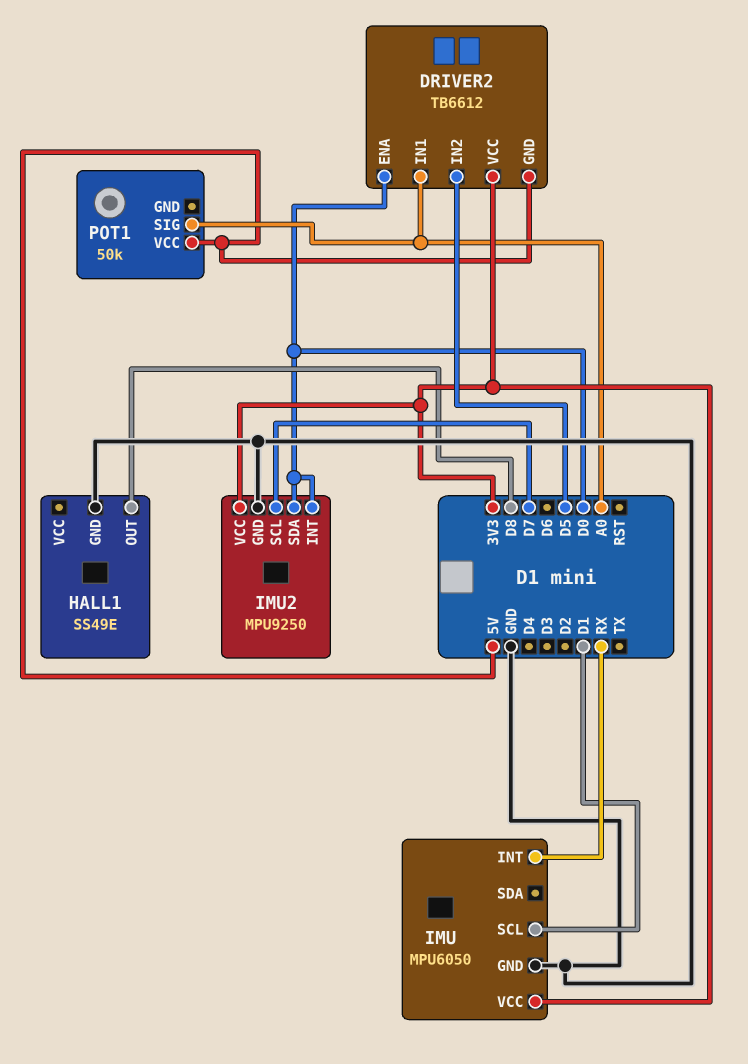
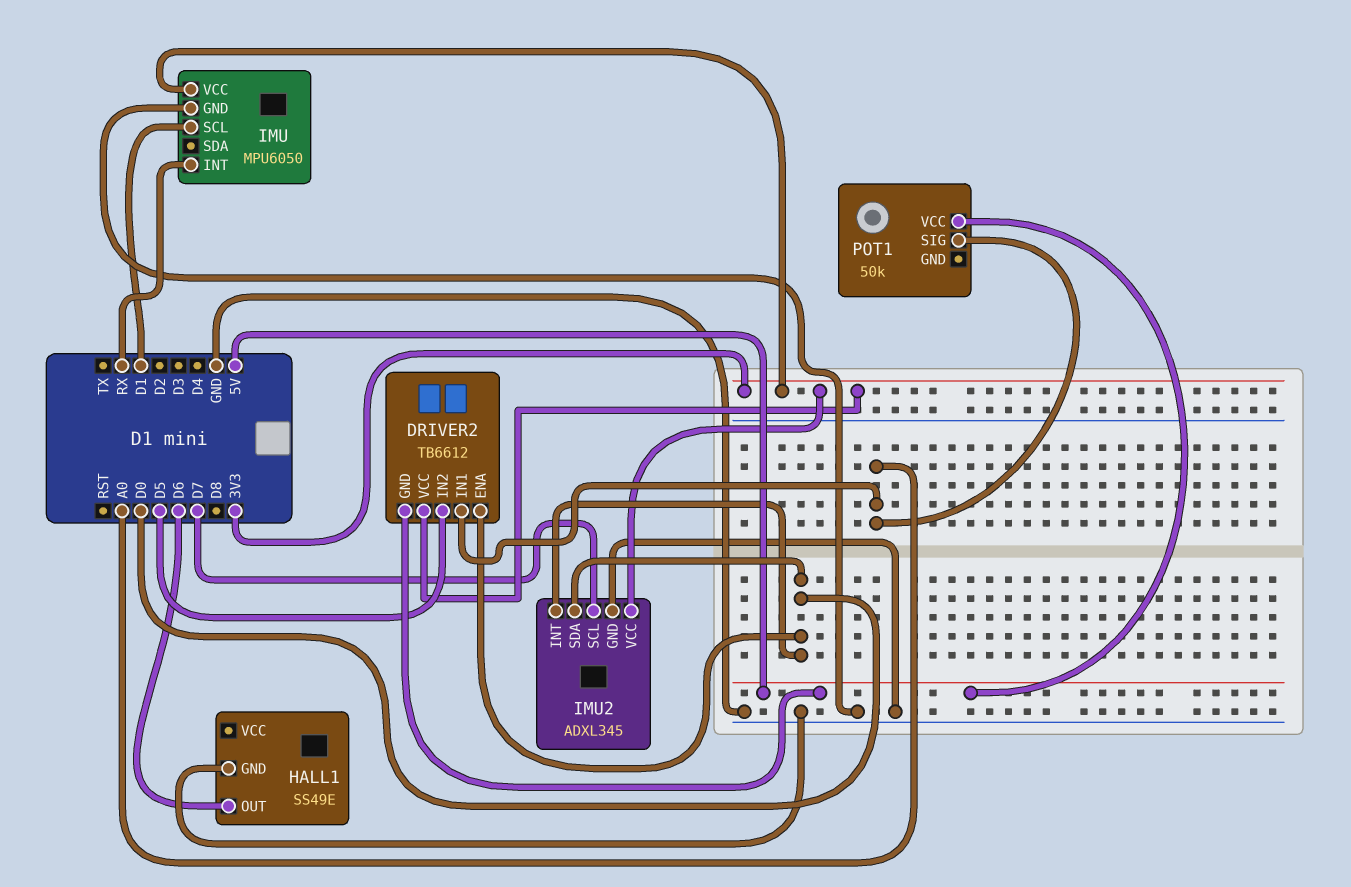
HALL1 pin OUT: D8 -> D6
IMU2: MPU9250 -> ADXL345

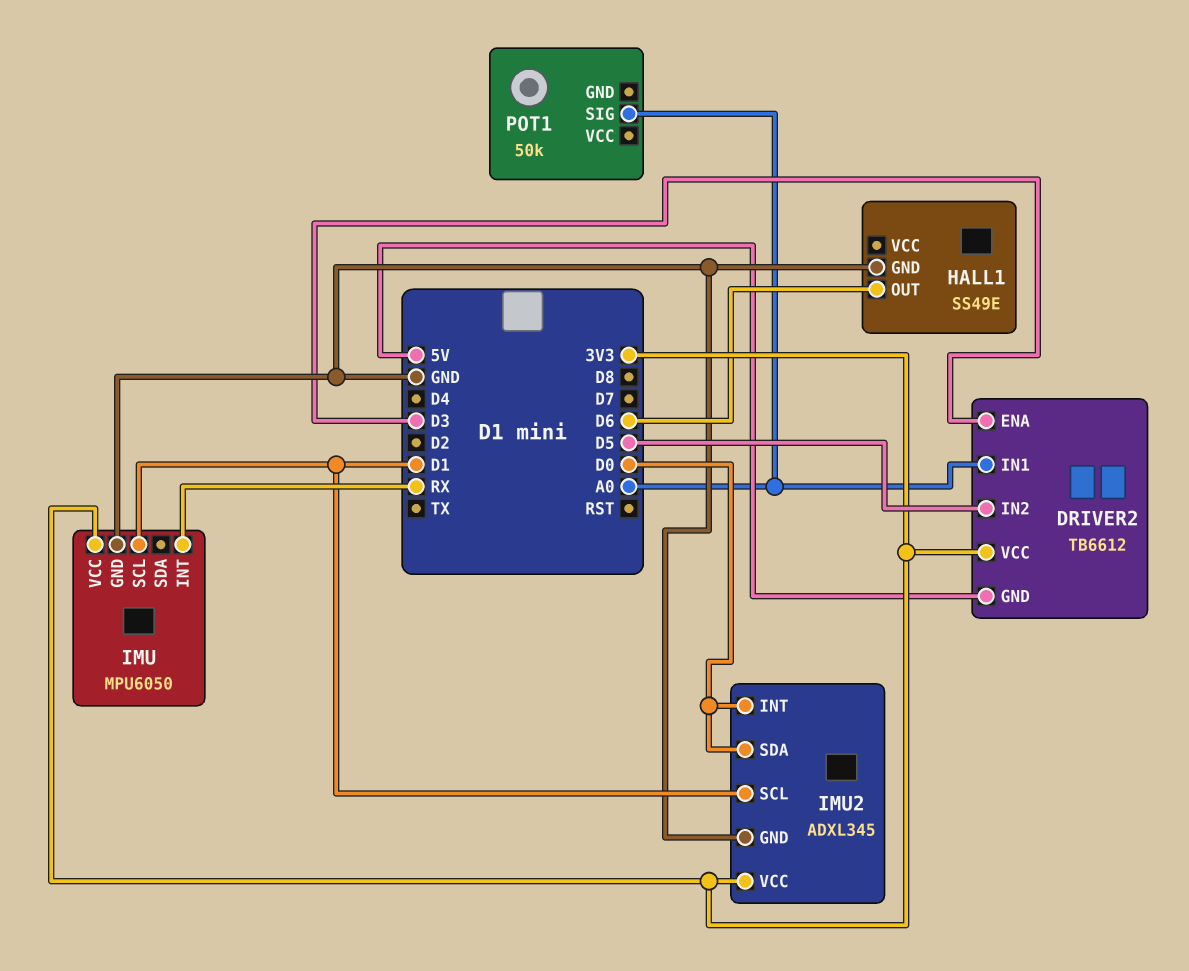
DRIVER2 pin ENA: D0 -> D3
IMU2 pin SCL: D7 -> D1
POT1 pin VCC: 5V -> none

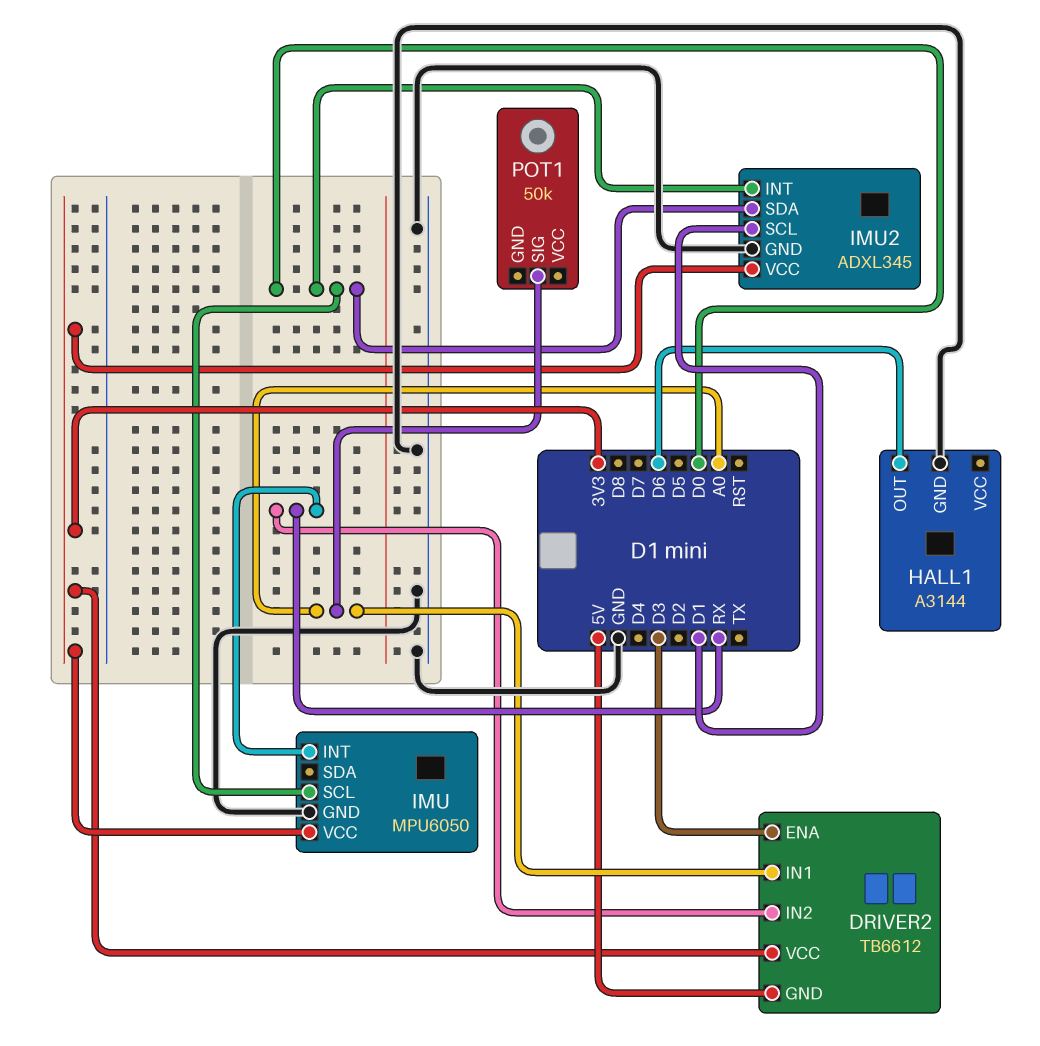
DRIVER2 pin IN2: D5 -> RX
HALL1: SS49E -> A3144
IMU pin SCL: D1 -> D0

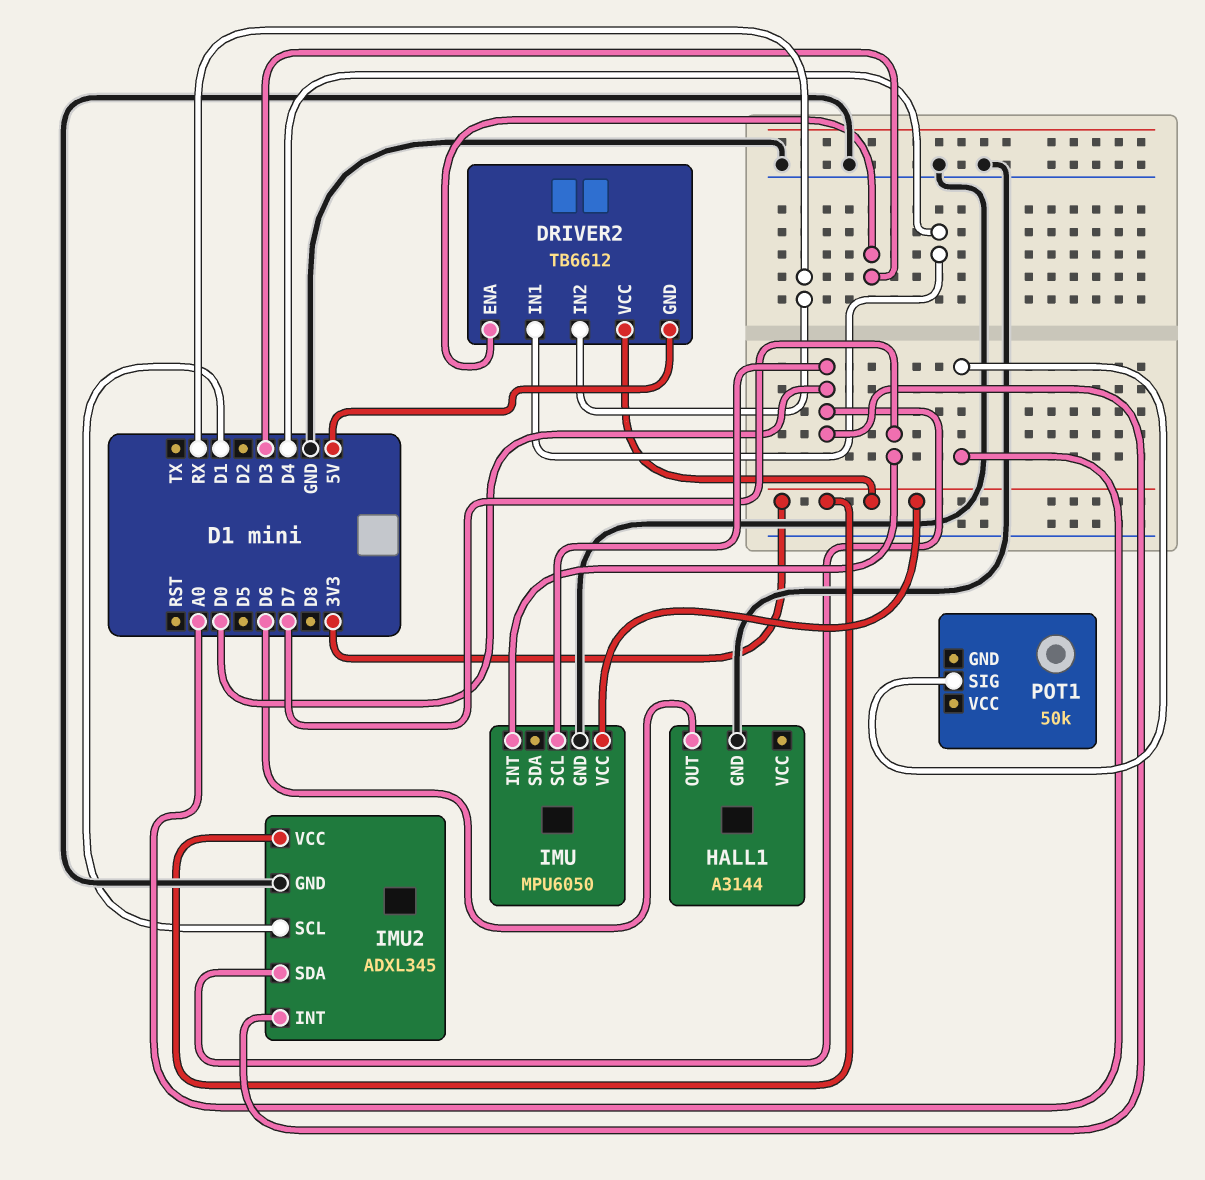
DRIVER2 pin IN1: A0 -> D4
IMU pin INT: RX -> D7

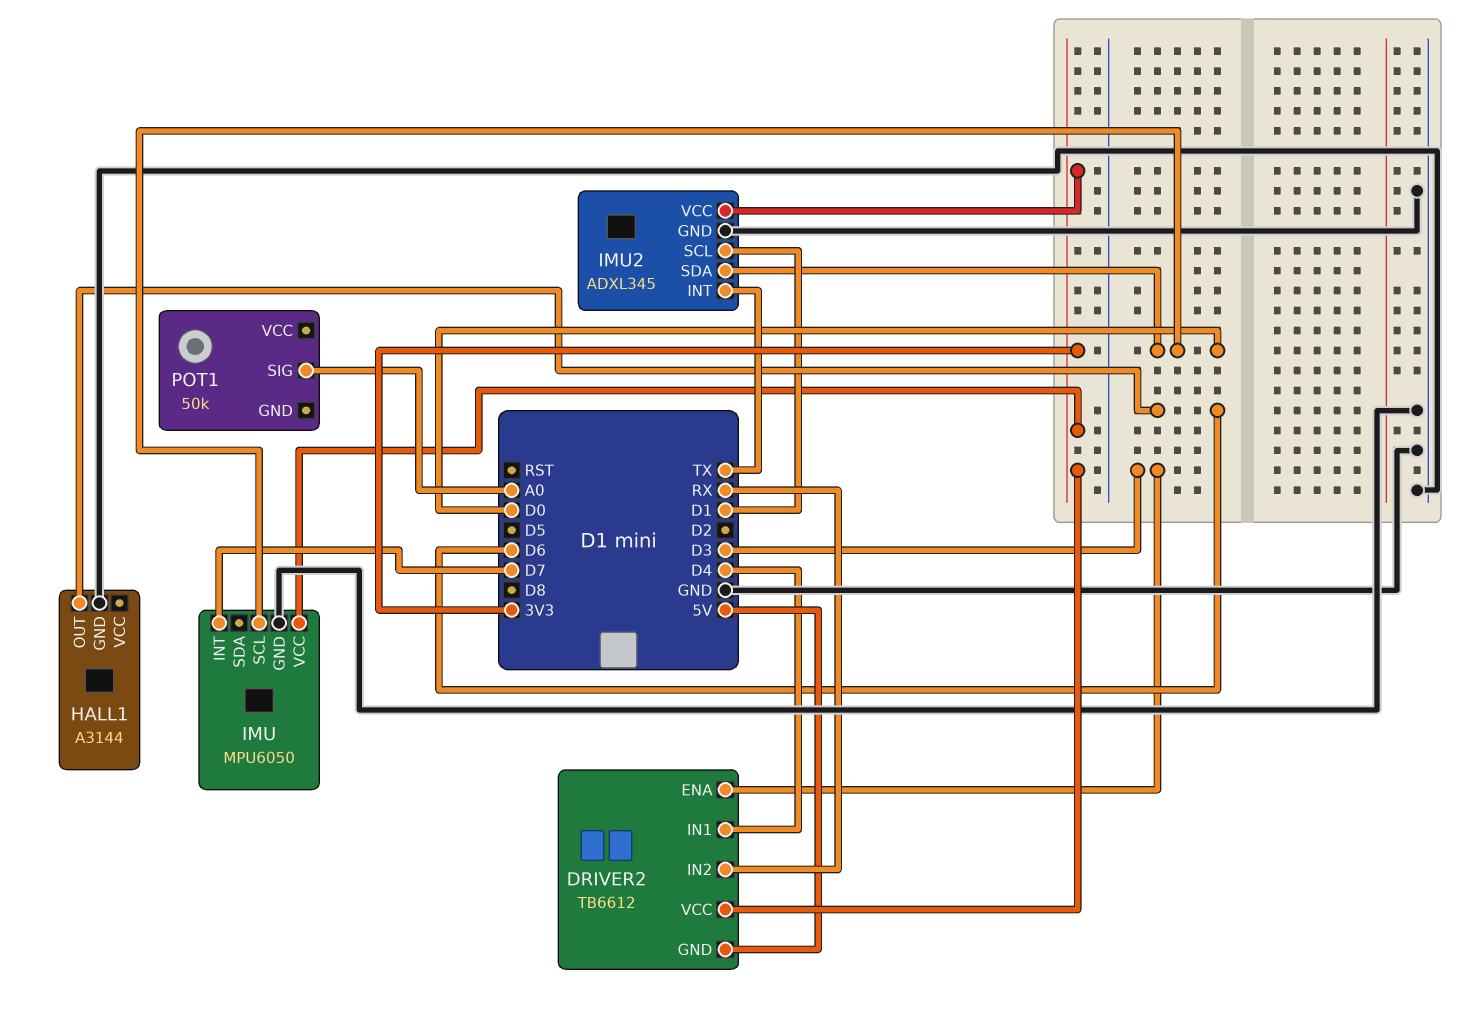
IMU2 pin INT: D0 -> TX

